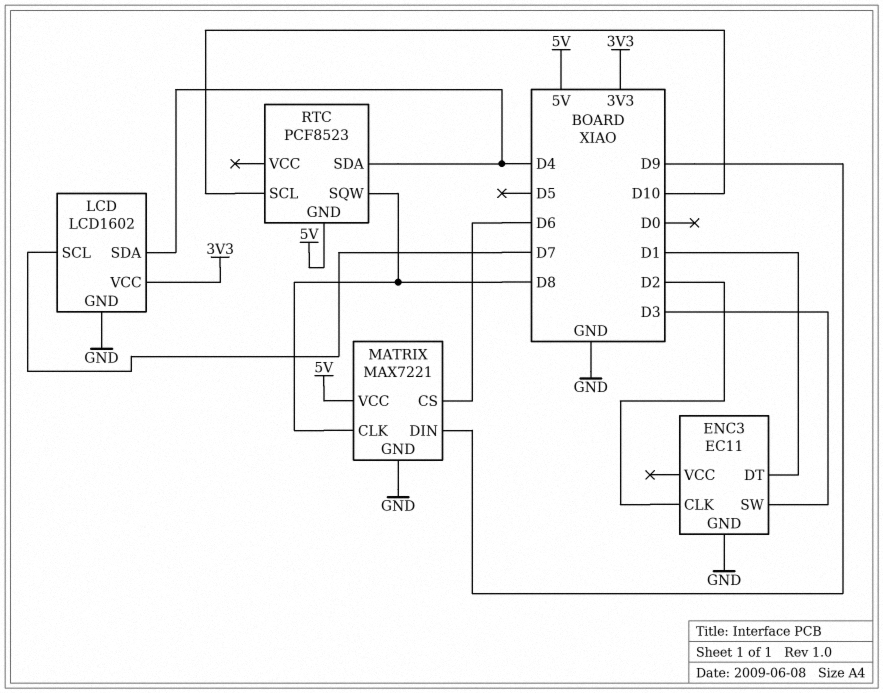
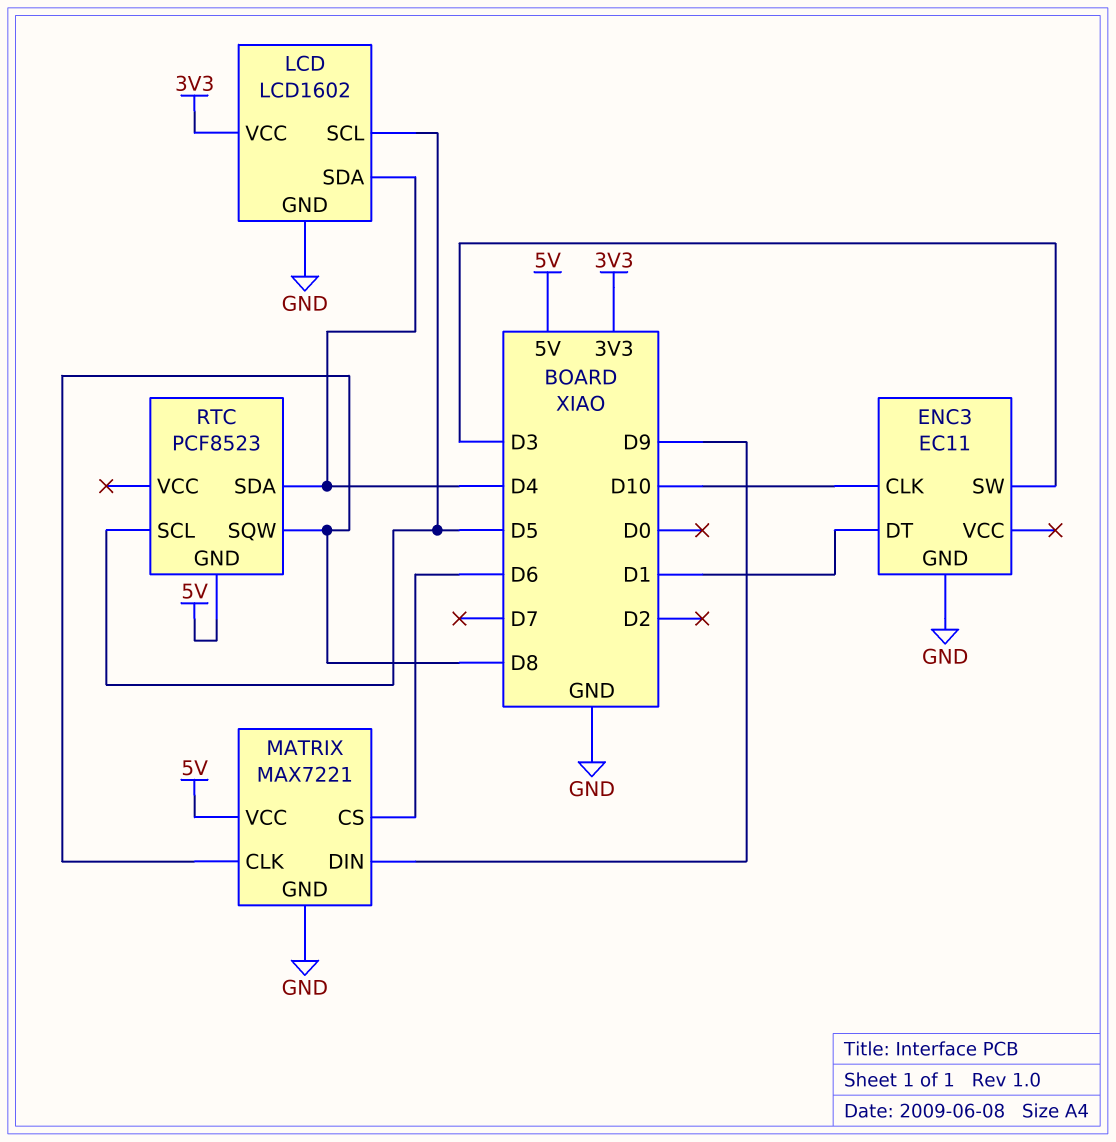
ENC3 pin CLK: D2 -> D10
LCD pin SCL: D7 -> D5
RTC pin SCL: D10 -> D5

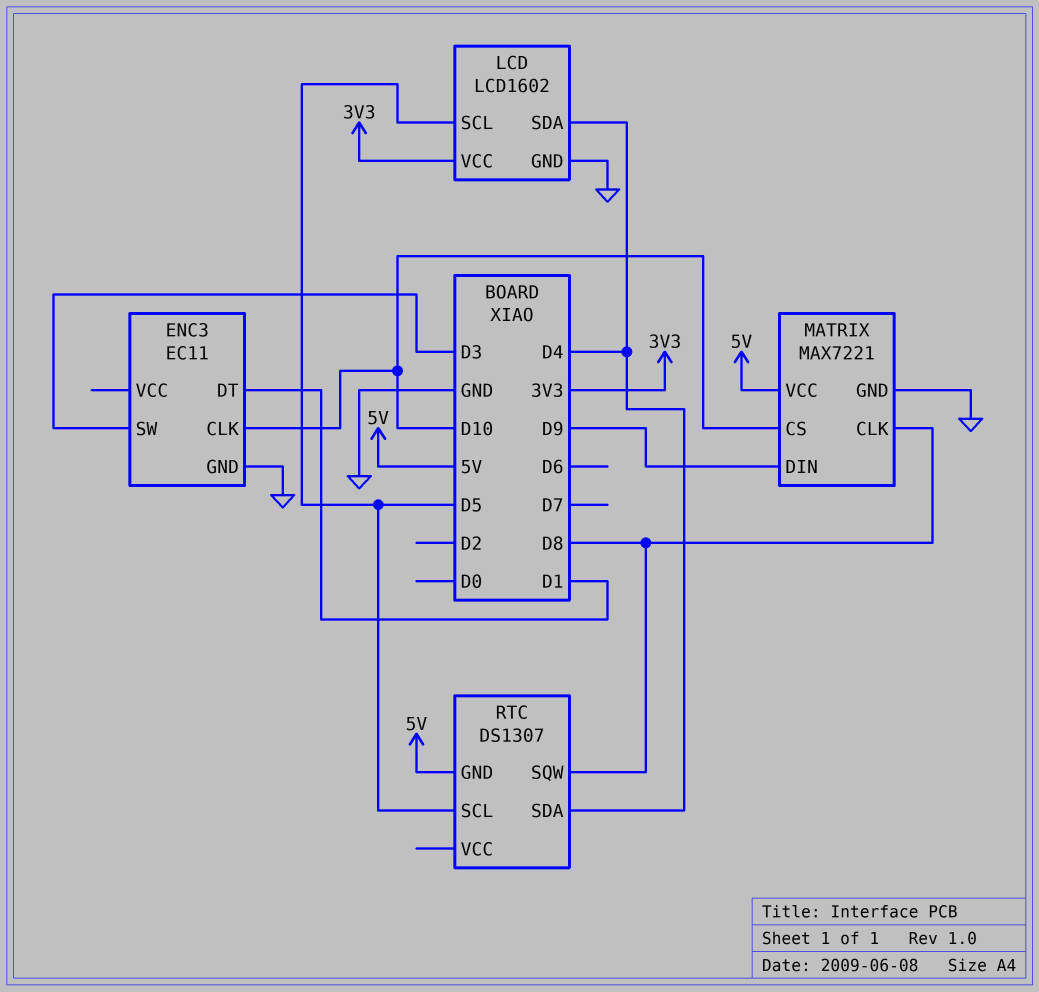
MATRIX pin CS: D6 -> D10
RTC: PCF8523 -> DS1307

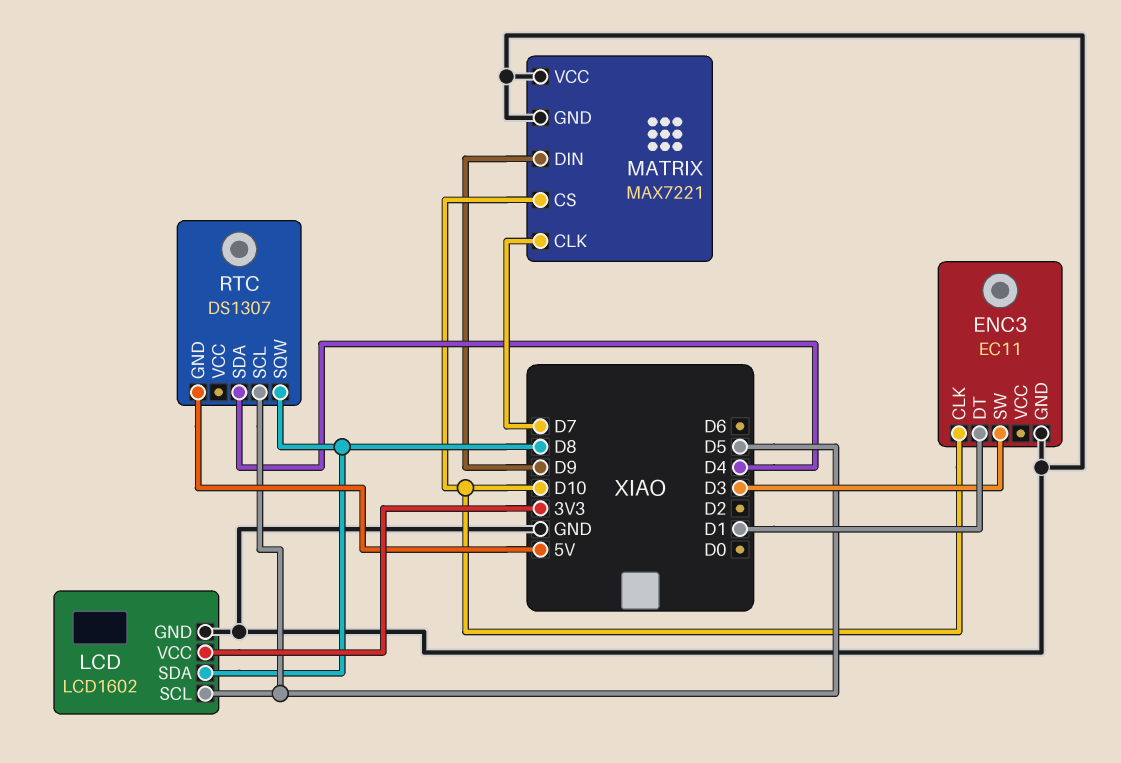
LCD pin SDA: D4 -> D8
MATRIX pin CLK: D8 -> D7
MATRIX pin VCC: 5V -> GND

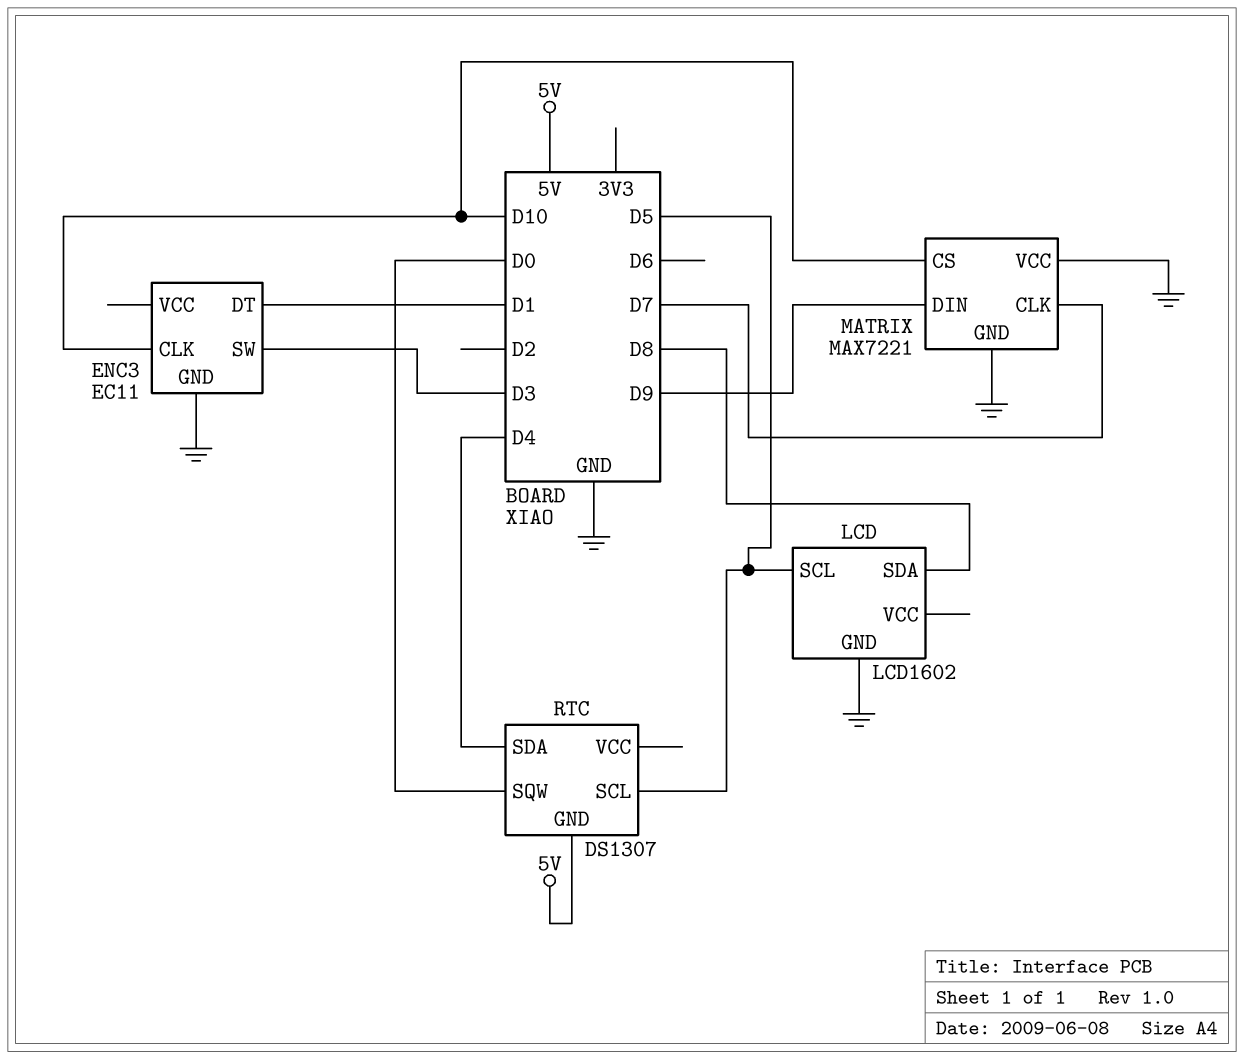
LCD pin VCC: 3V3 -> none
RTC pin SQW: D8 -> D0

